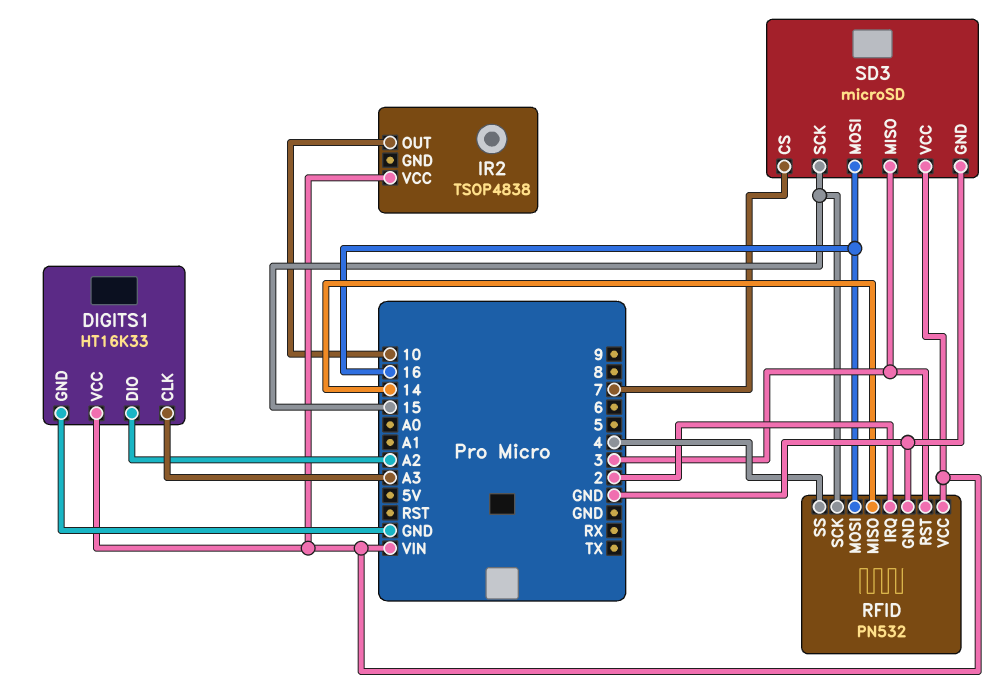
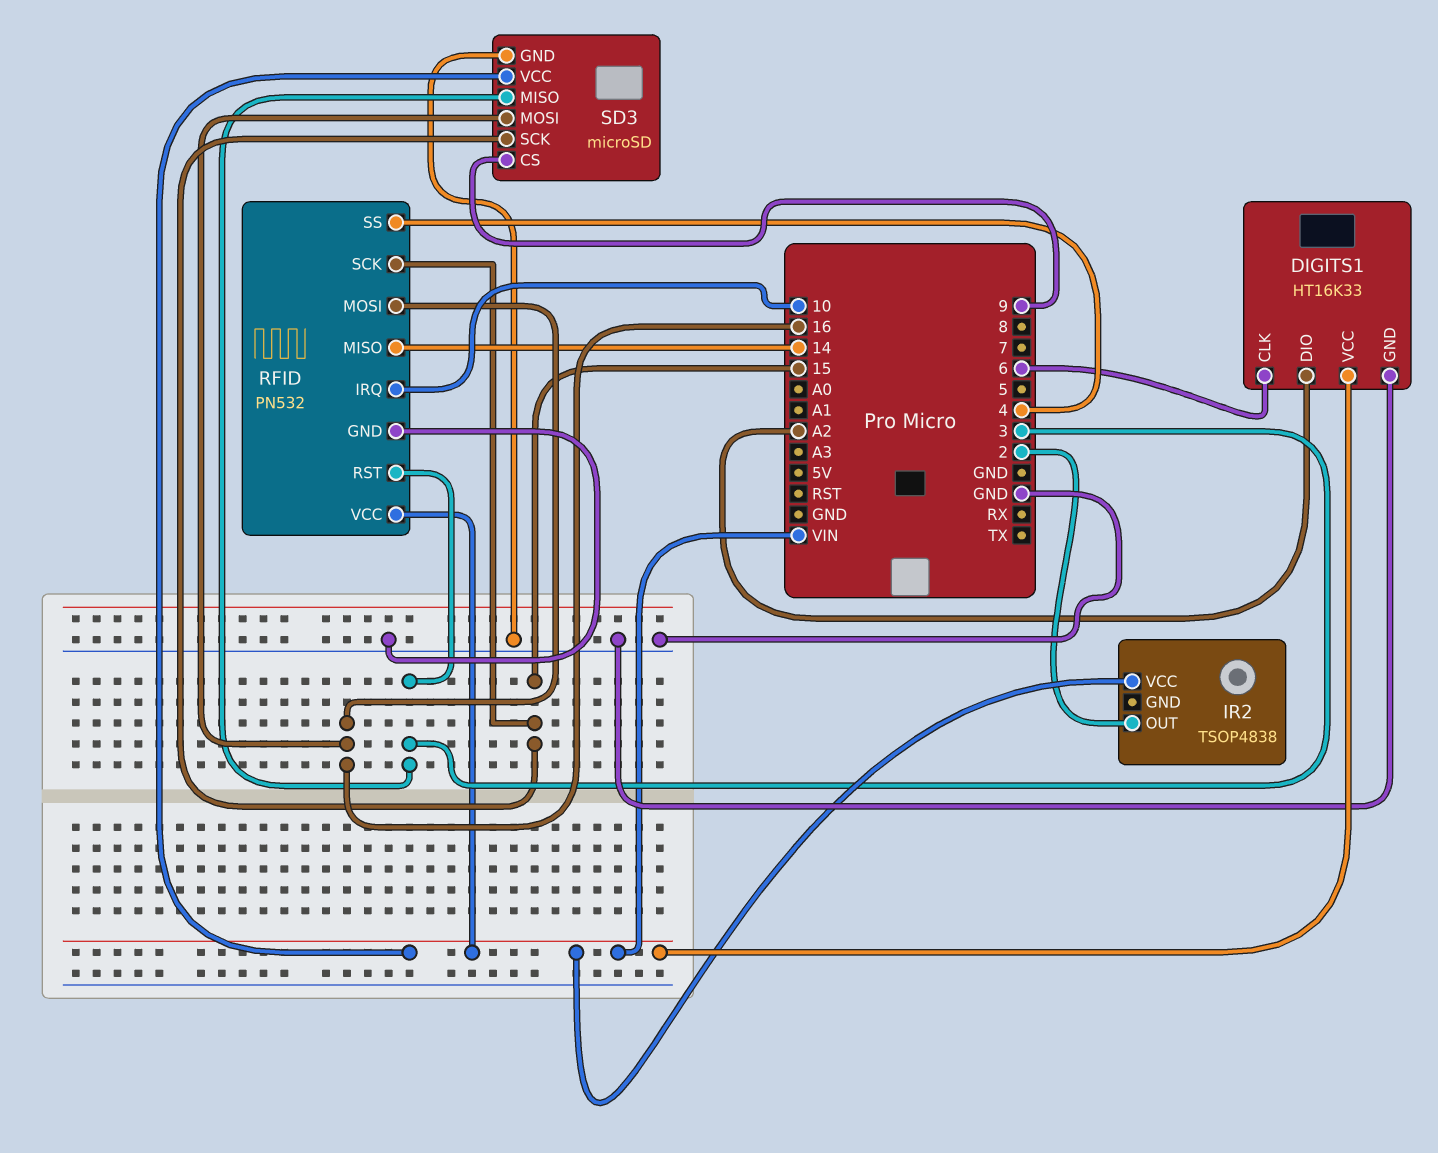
DIGITS1 pin CLK: A3 -> 6
IR2 pin OUT: 10 -> 2
RFID pin IRQ: 2 -> 10
SD3 pin CS: 7 -> 9

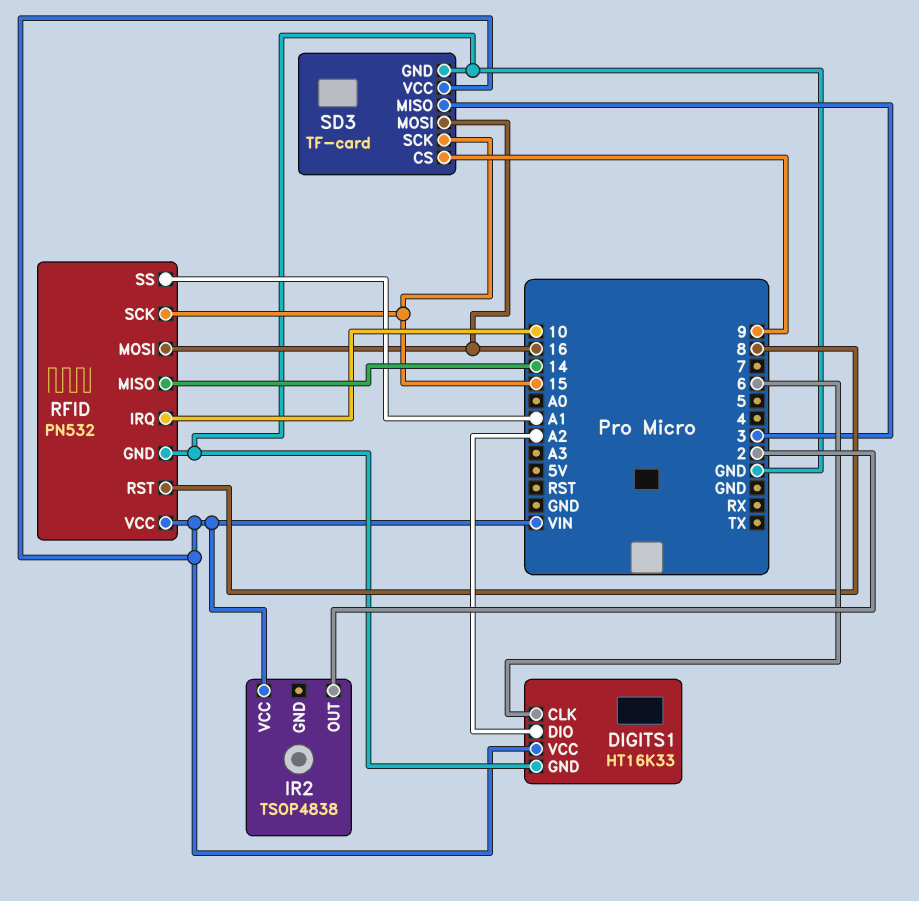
RFID pin RST: 3 -> 8
RFID pin SS: 4 -> A1
SD3: microSD -> TF-card

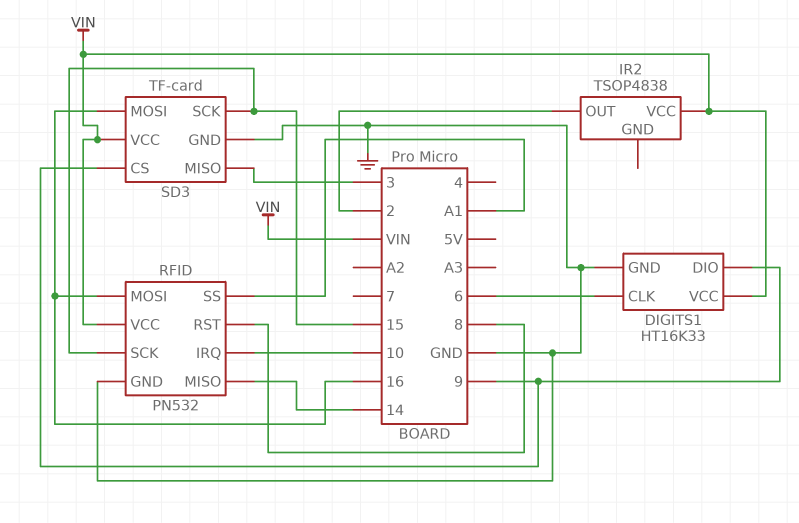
DIGITS1 pin DIO: A2 -> 9

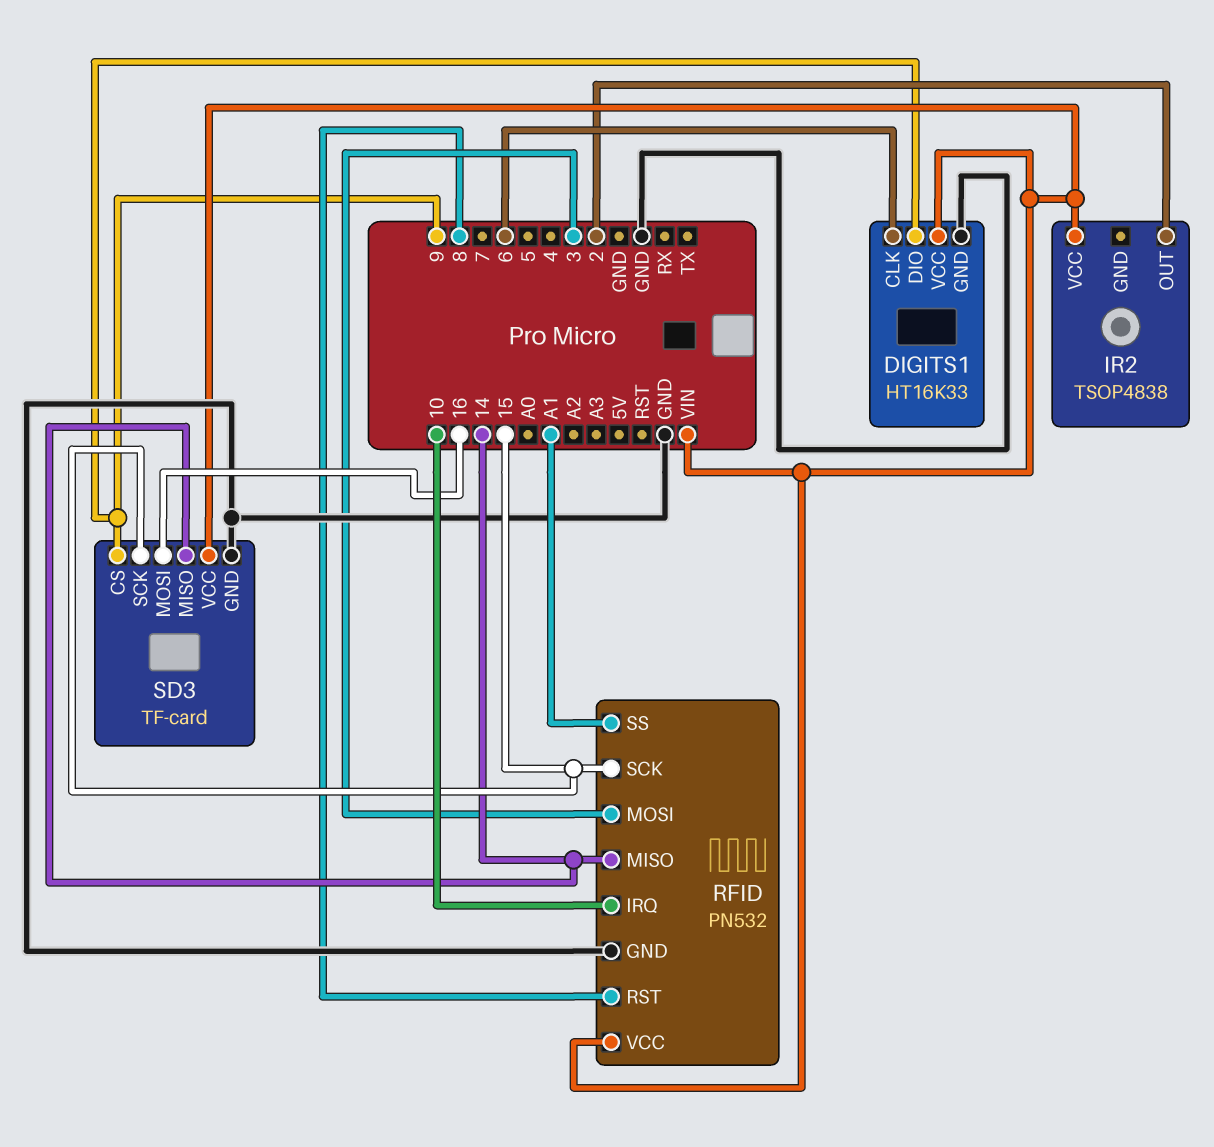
RFID pin MOSI: 16 -> 3
SD3 pin MISO: 3 -> 14

